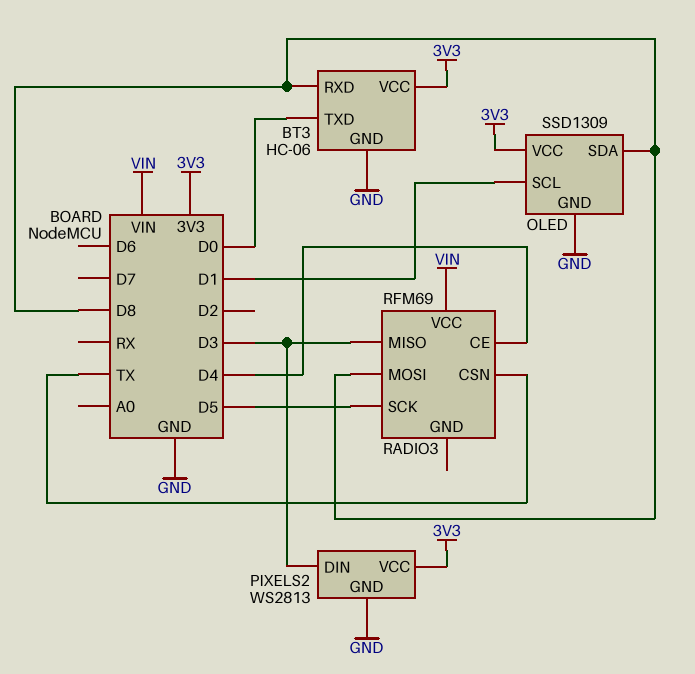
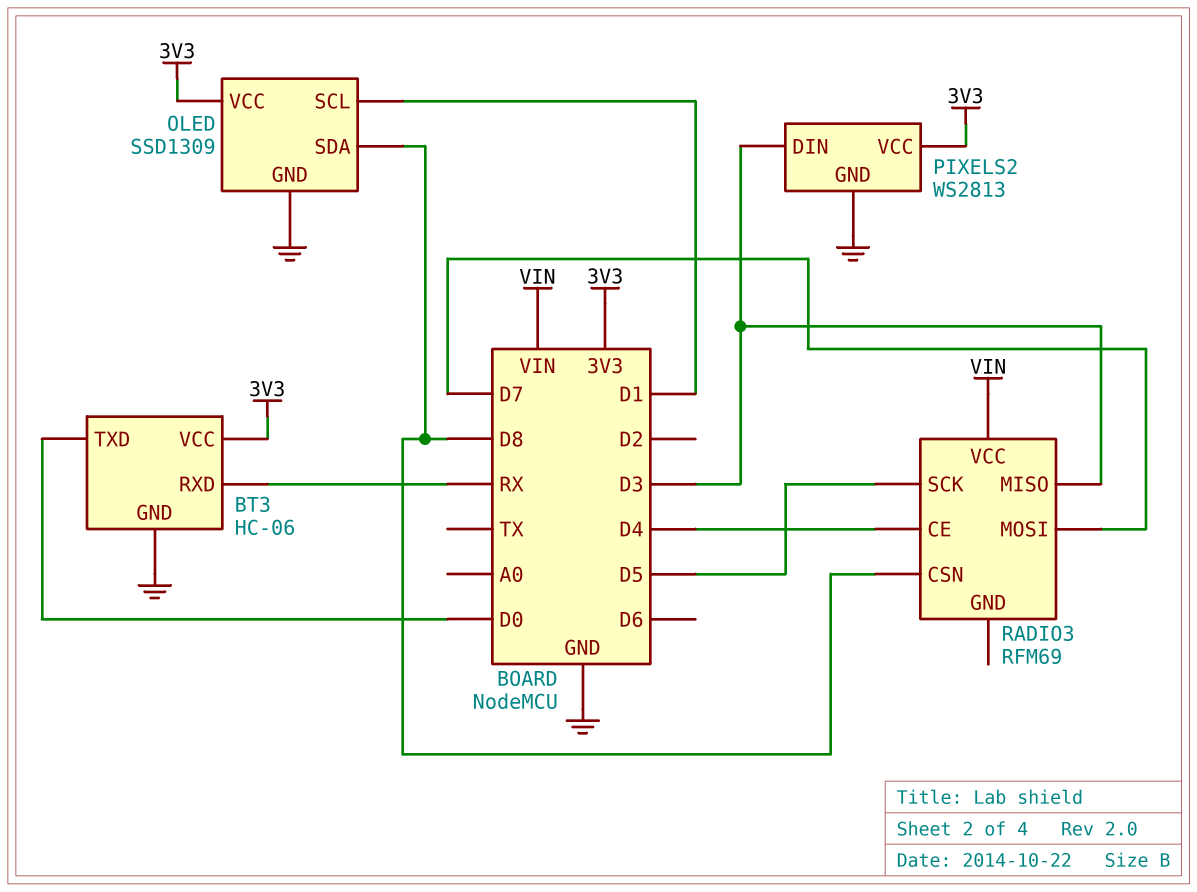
BT3 pin RXD: D8 -> RX
RADIO3 pin CSN: TX -> D8
RADIO3 pin MOSI: D8 -> D7

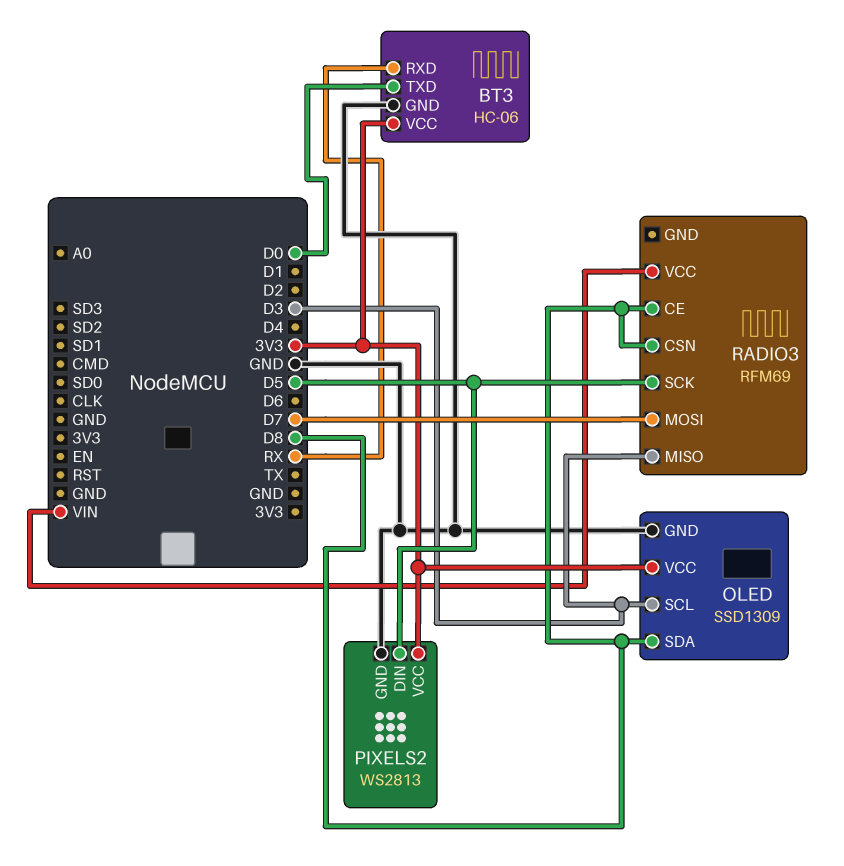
OLED pin SCL: D1 -> D3
PIXELS2 pin DIN: D3 -> D5
RADIO3 pin CE: D4 -> D8

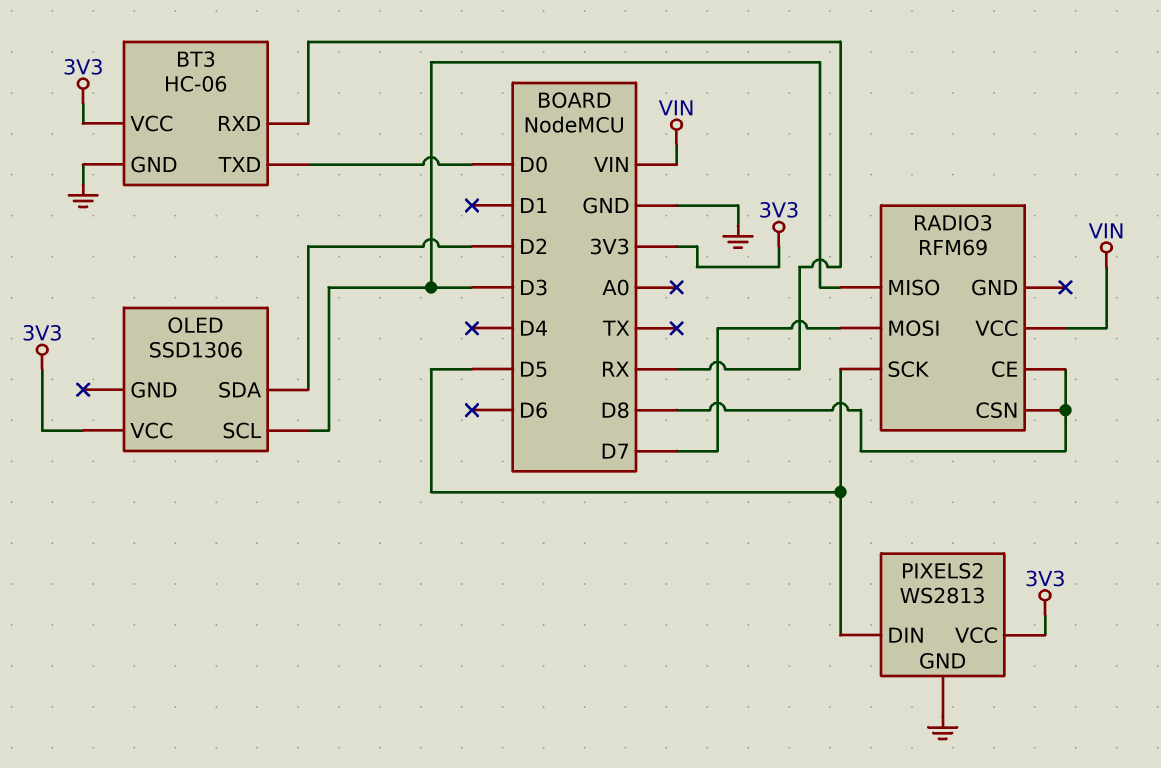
OLED: SSD1309 -> SSD1306
OLED pin GND: GND -> none
OLED pin SDA: D8 -> D2

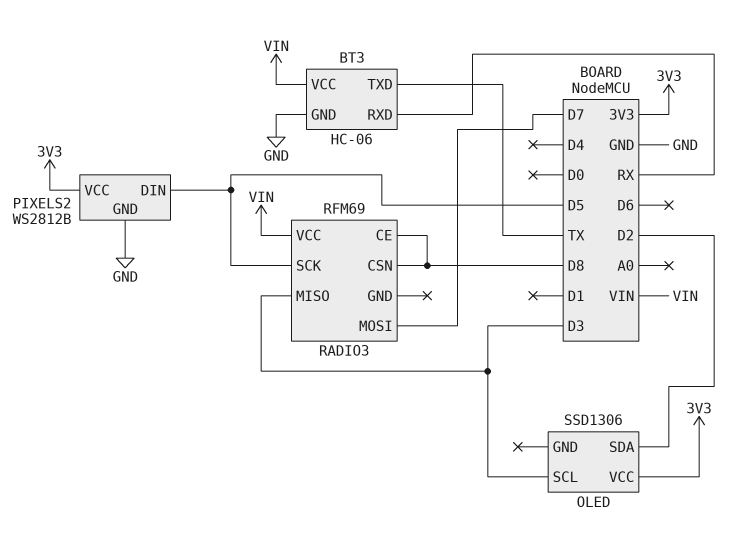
BT3 pin TXD: D0 -> TX
BT3 pin VCC: 3V3 -> VIN
PIXELS2: WS2813 -> WS2812B

